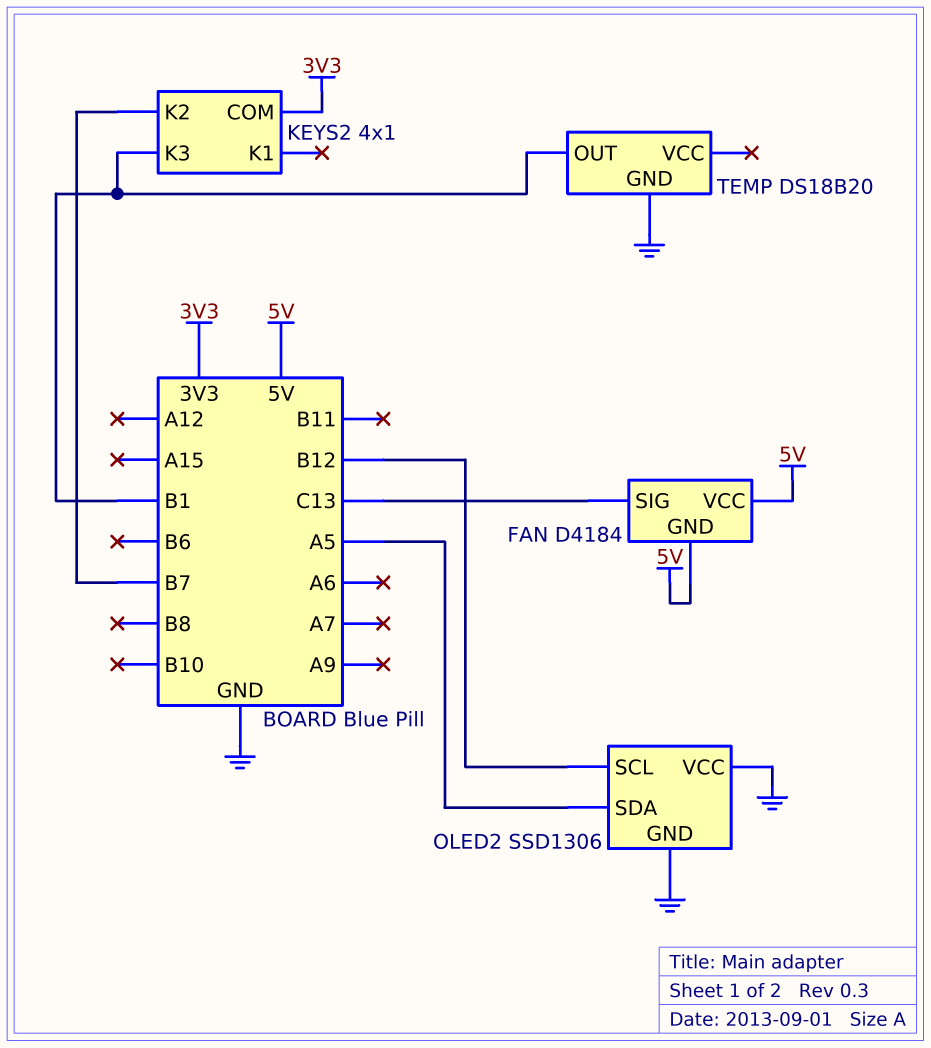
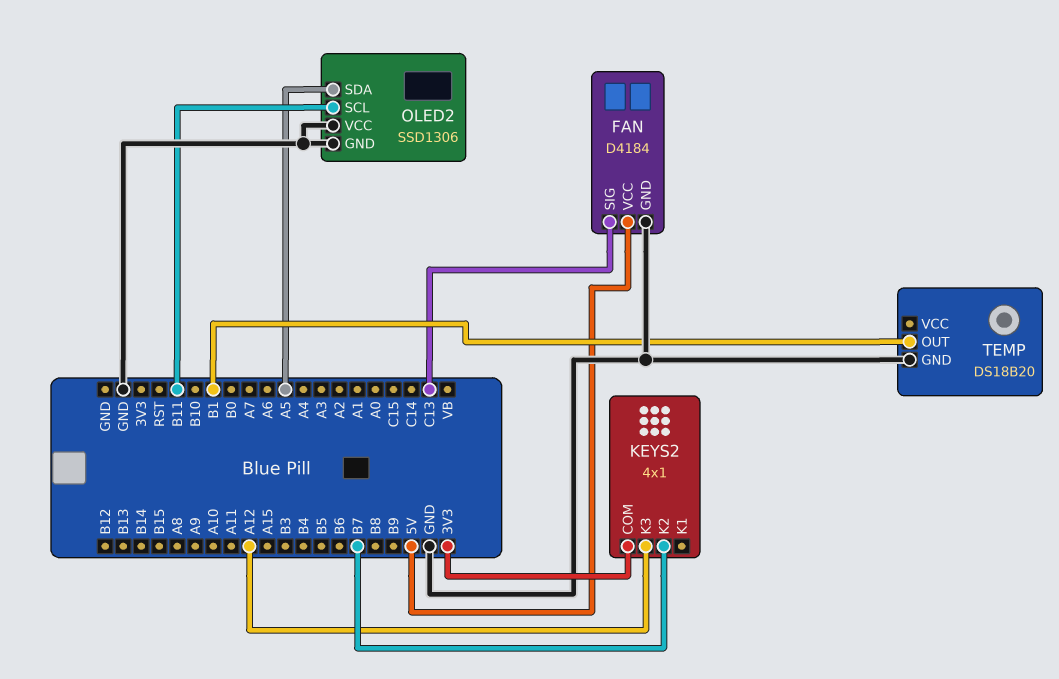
FAN pin GND: 5V -> GND
KEYS2 pin K3: B1 -> A12
OLED2 pin SCL: B12 -> B11

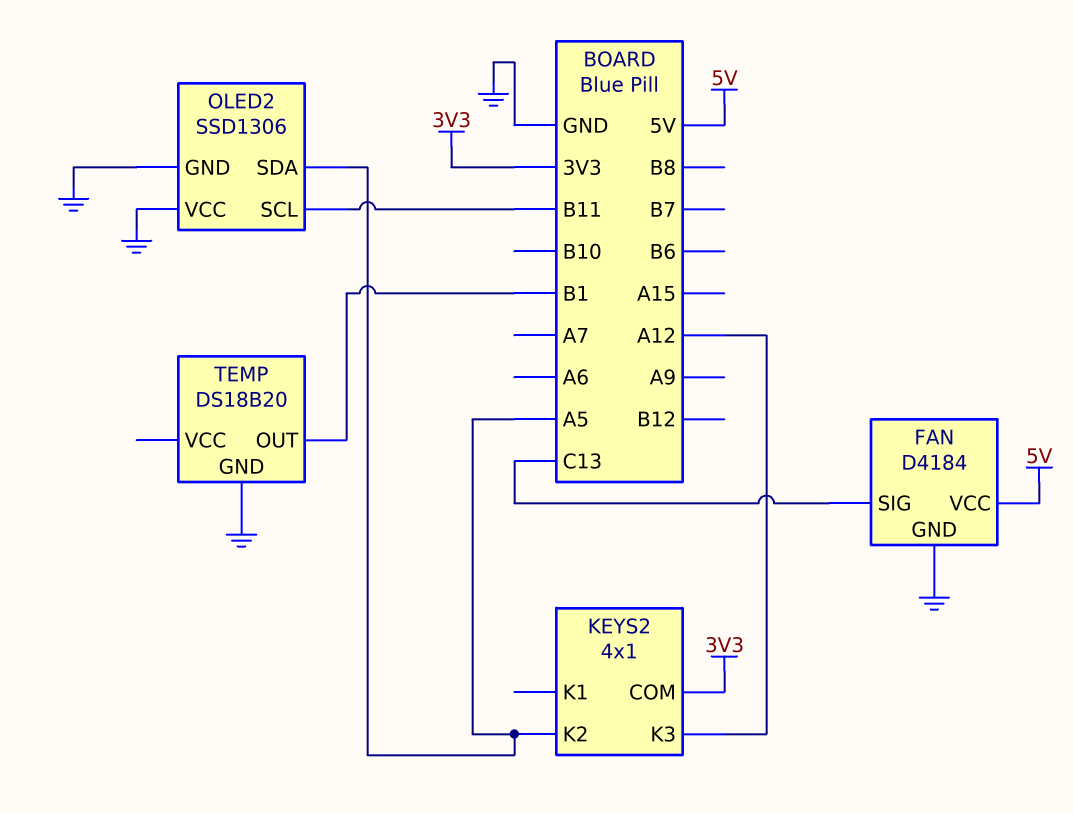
KEYS2 pin K2: B7 -> A5

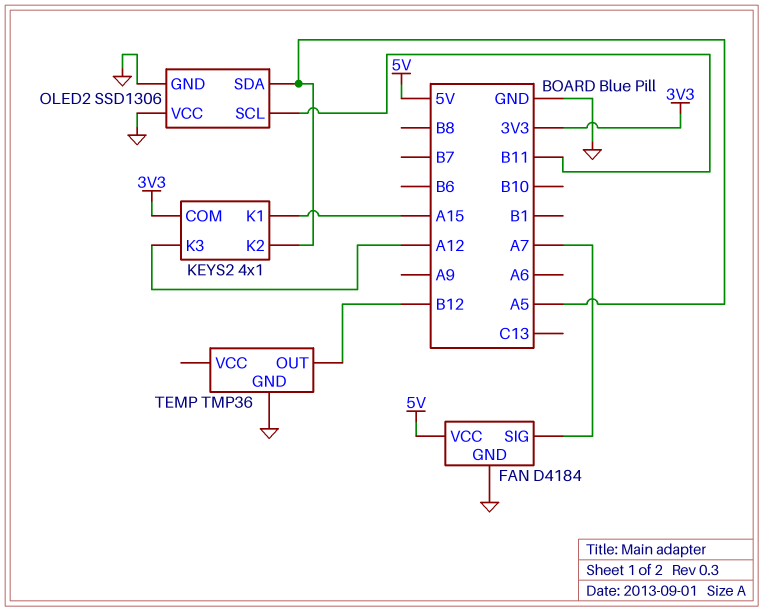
FAN pin SIG: C13 -> A7
KEYS2 pin K1: none -> A15
TEMP: DS18B20 -> TMP36
TEMP pin OUT: B1 -> B12

